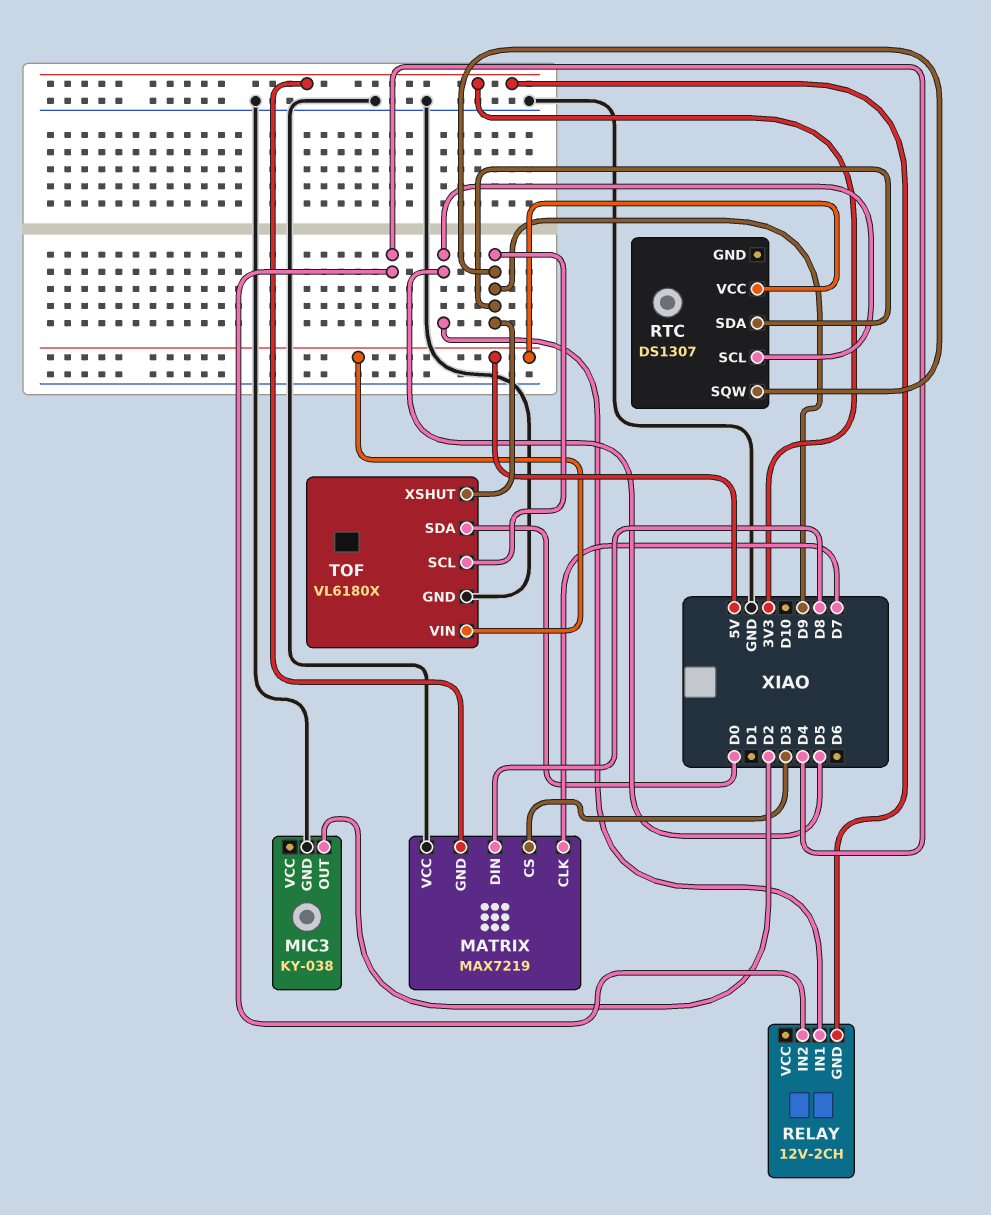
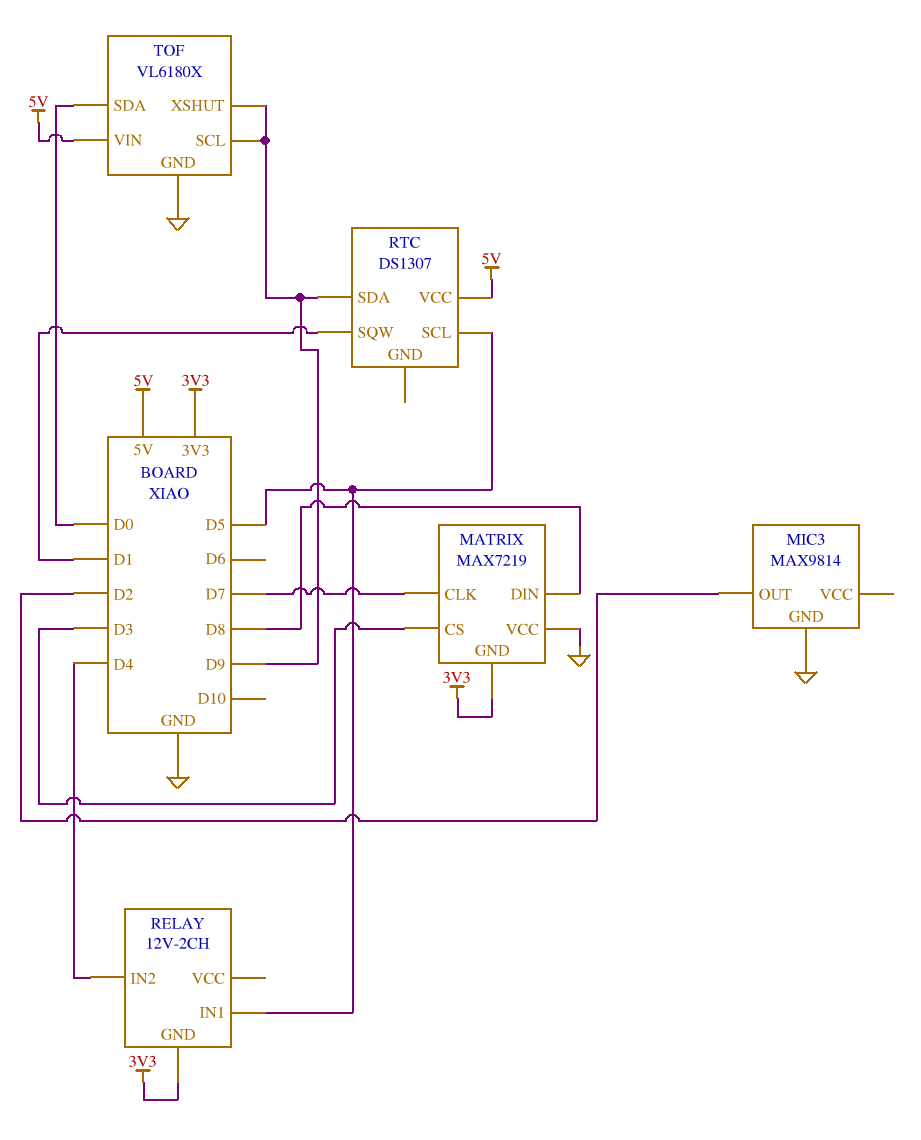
MIC3: KY-038 -> MAX9814
RTC pin SQW: D9 -> D1

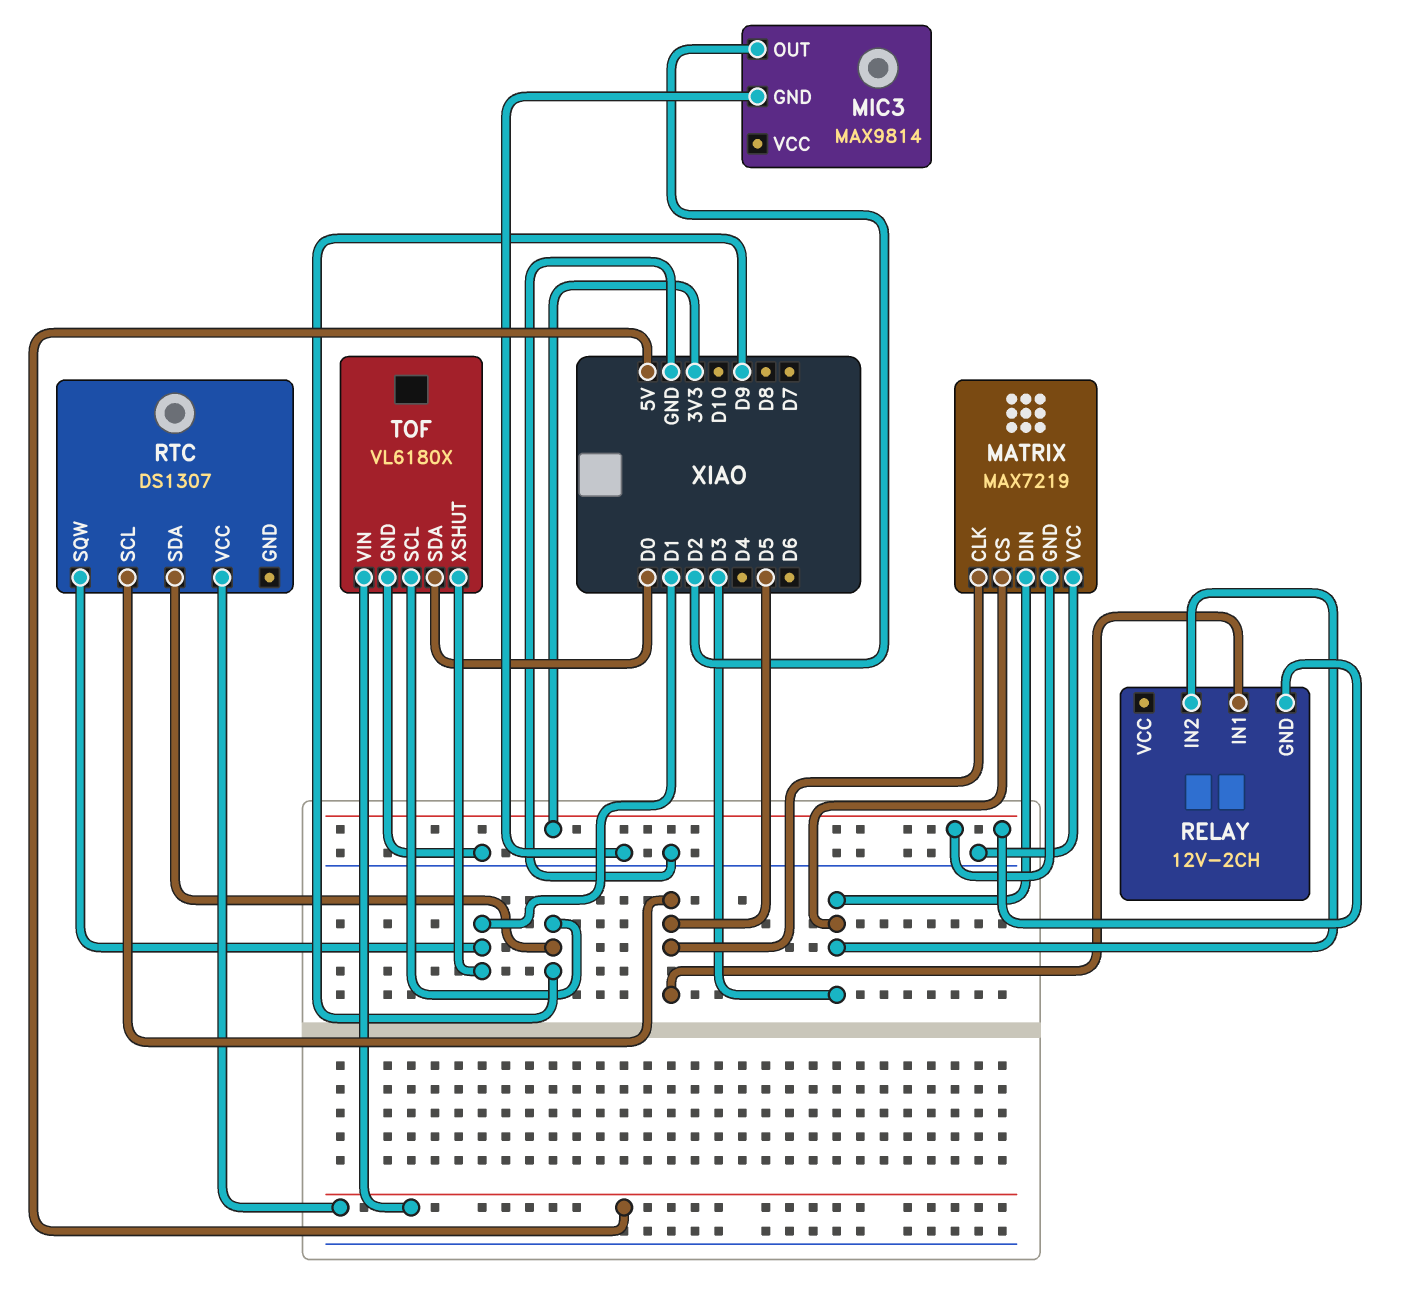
MATRIX pin CLK: D7 -> D5
MATRIX pin DIN: D8 -> D3
RELAY pin IN2: D4 -> D3
TOF pin XSHUT: D9 -> D1

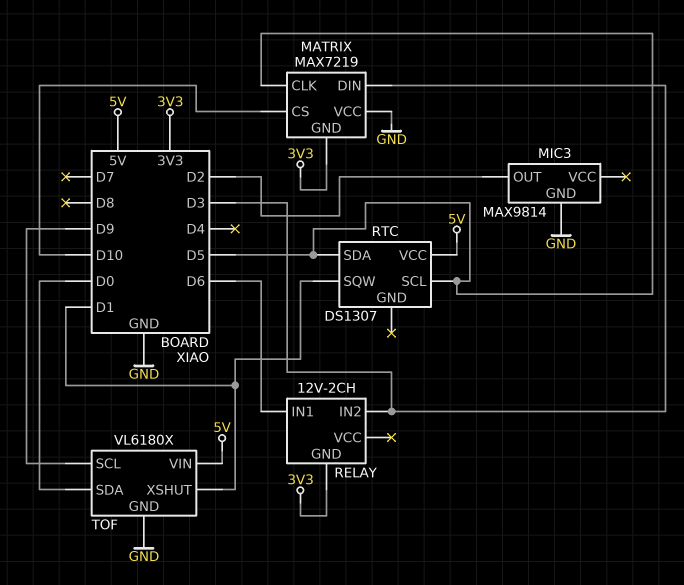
MATRIX pin CS: D3 -> D10
RELAY pin IN1: D5 -> D6
RTC pin SDA: D9 -> D5

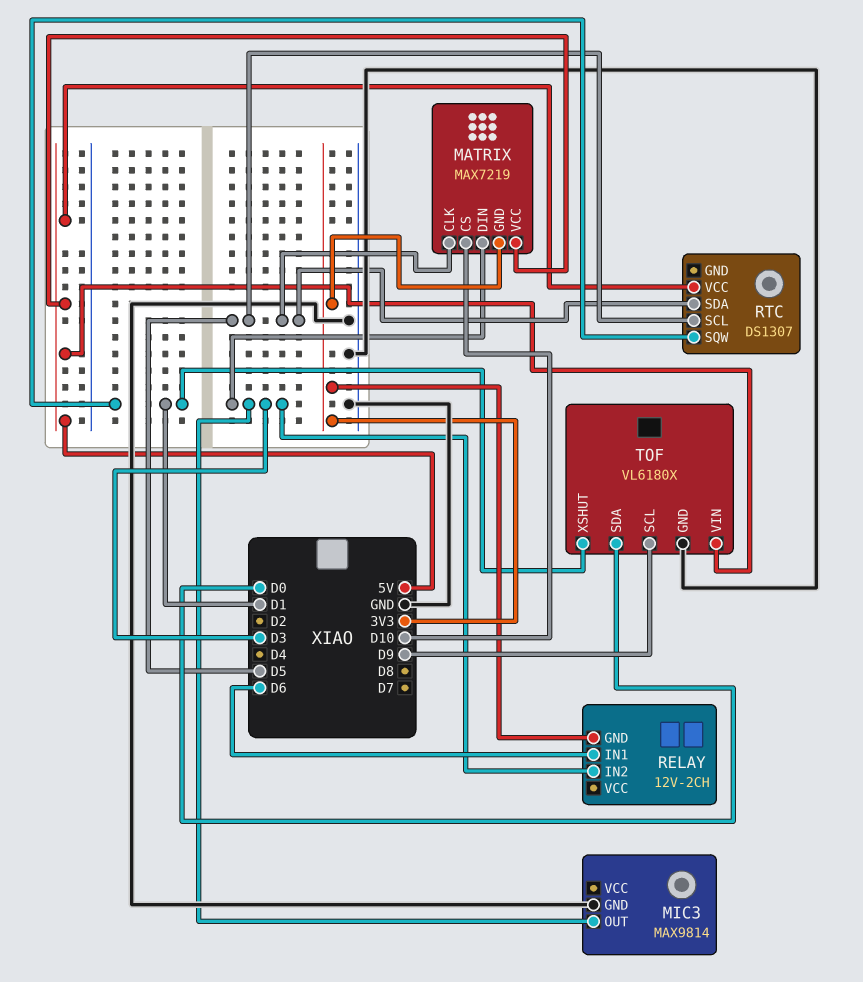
MATRIX pin VCC: GND -> 5V
MIC3 pin OUT: D2 -> D3

